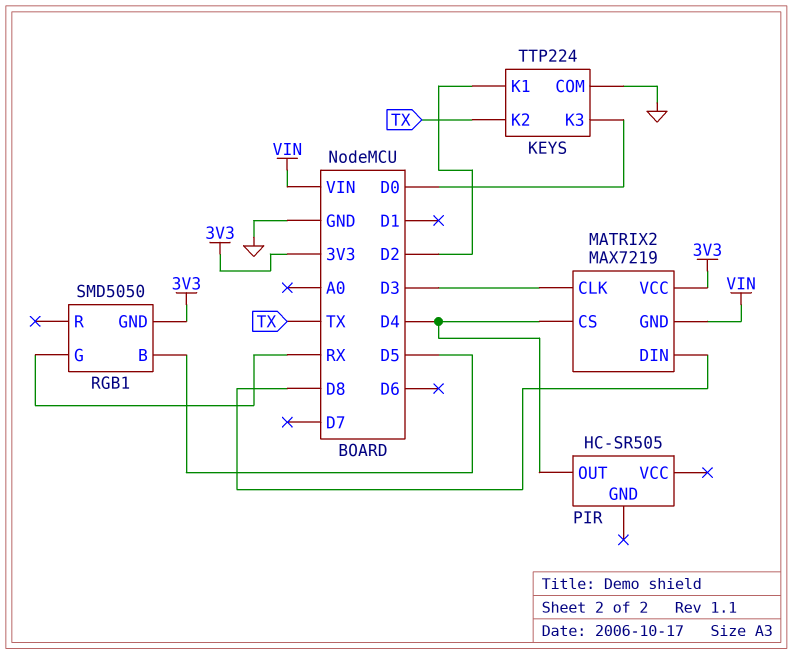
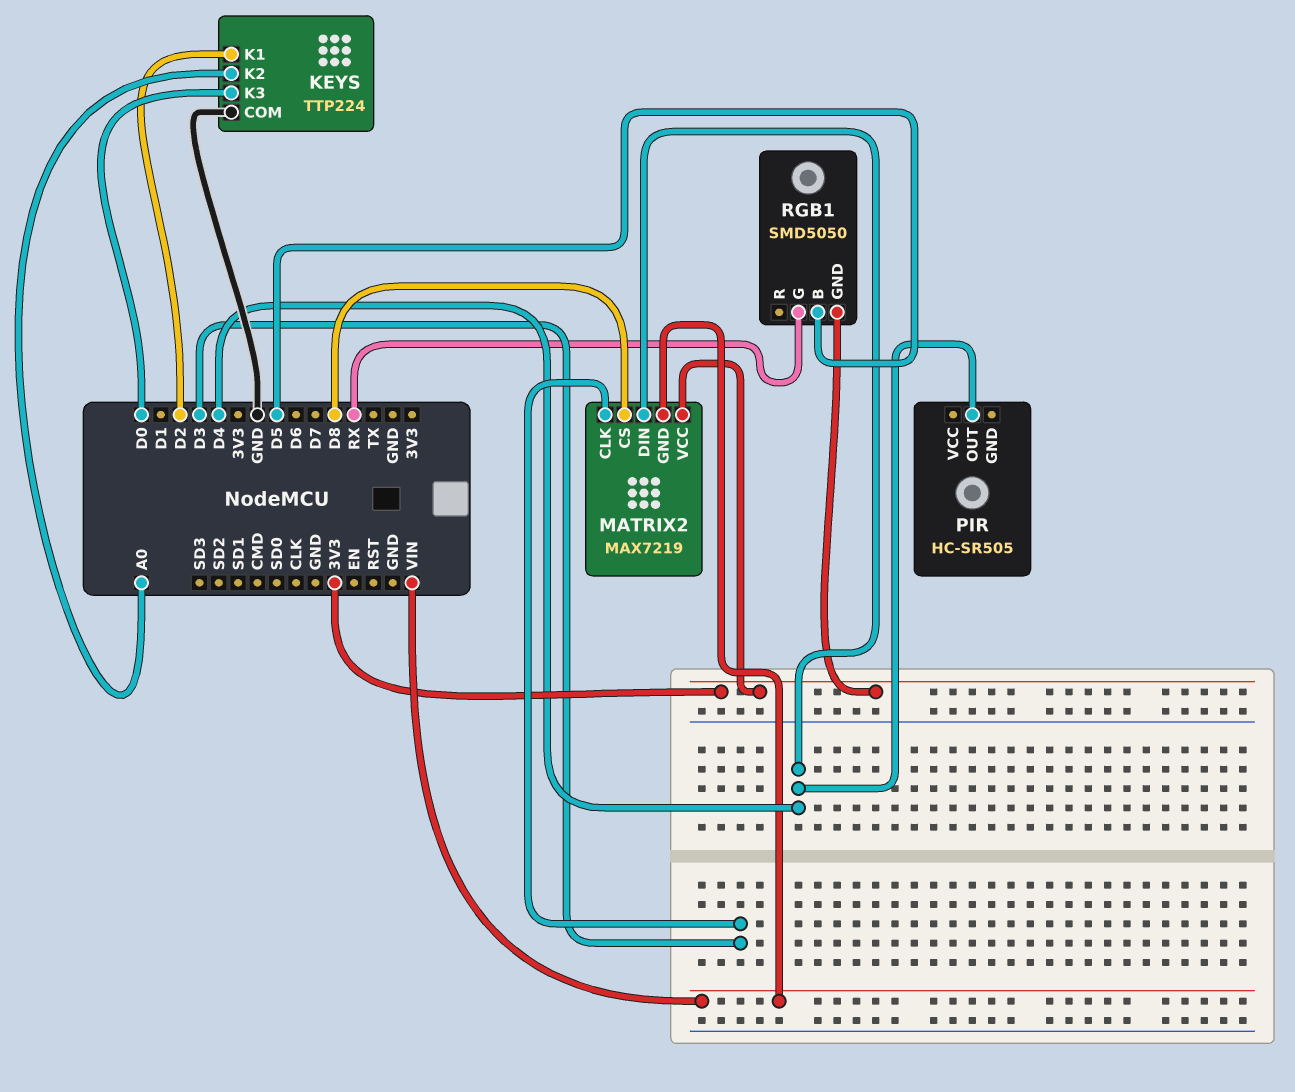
KEYS pin K2: TX -> A0
MATRIX2 pin CS: D4 -> D8
MATRIX2 pin DIN: D8 -> D4

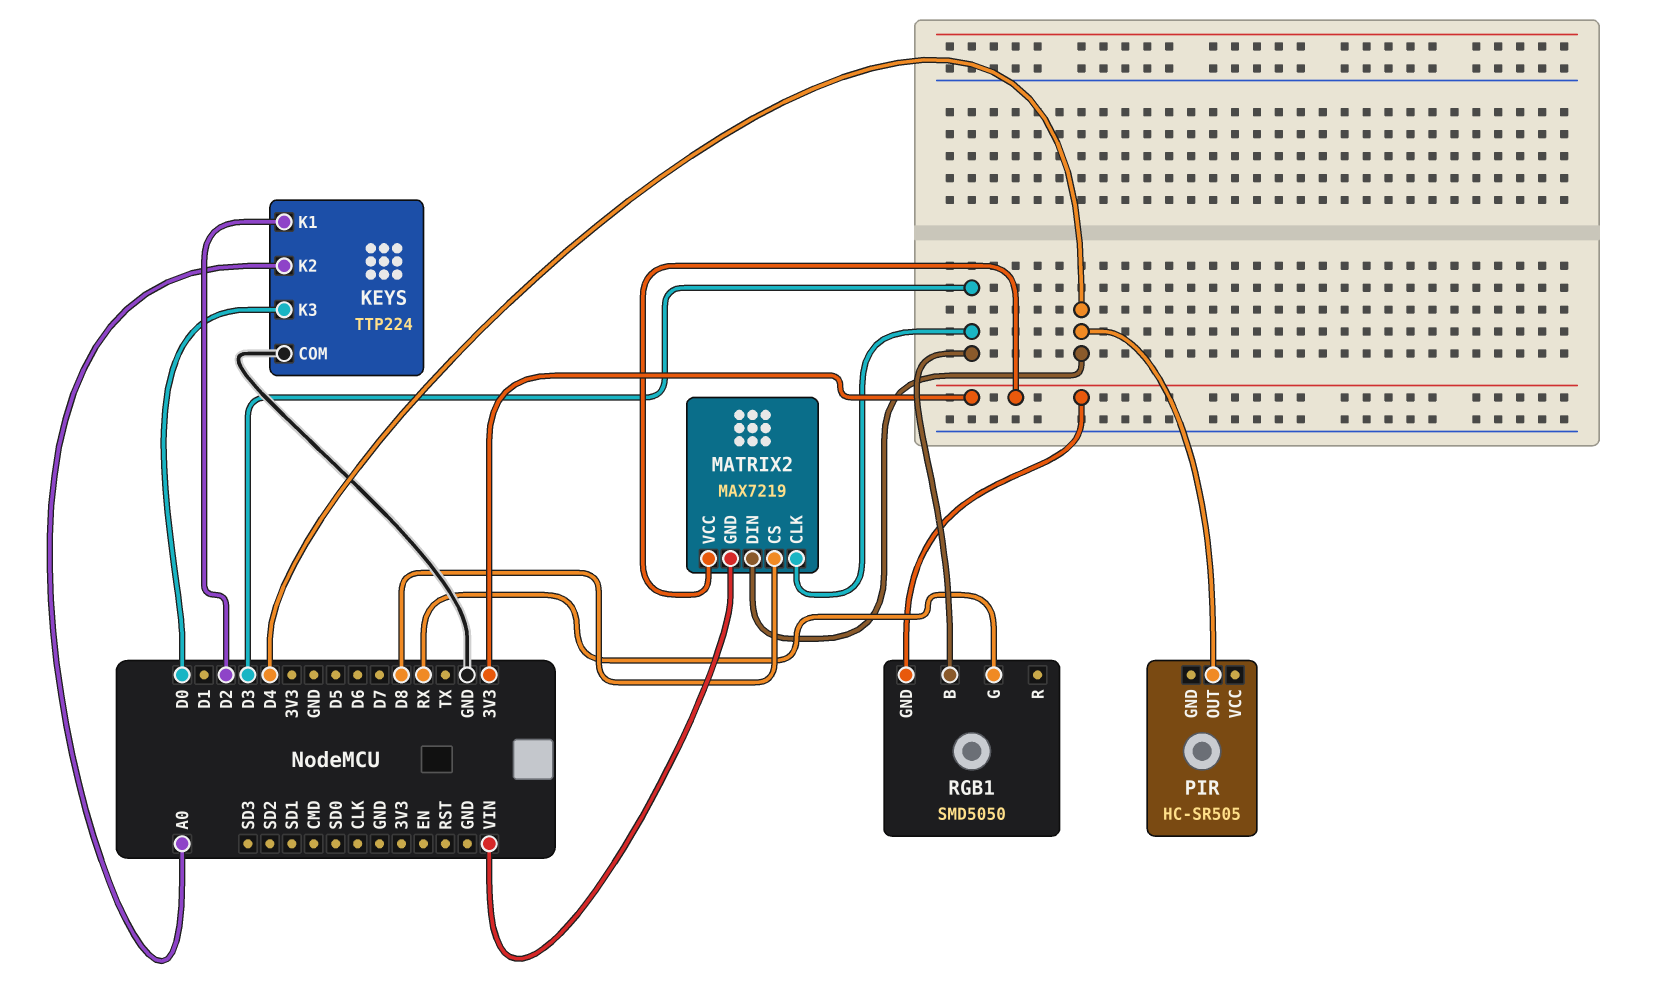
RGB1 pin B: D5 -> D3

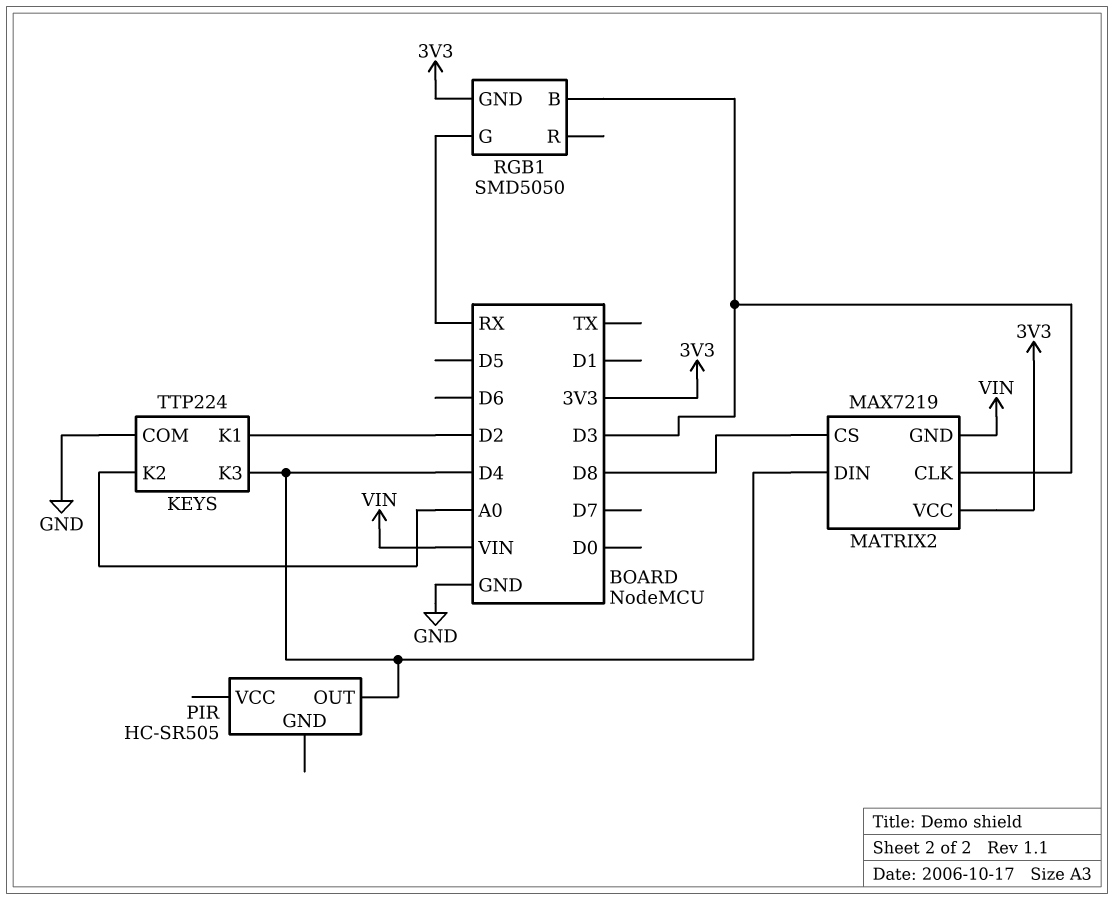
KEYS pin K3: D0 -> D4

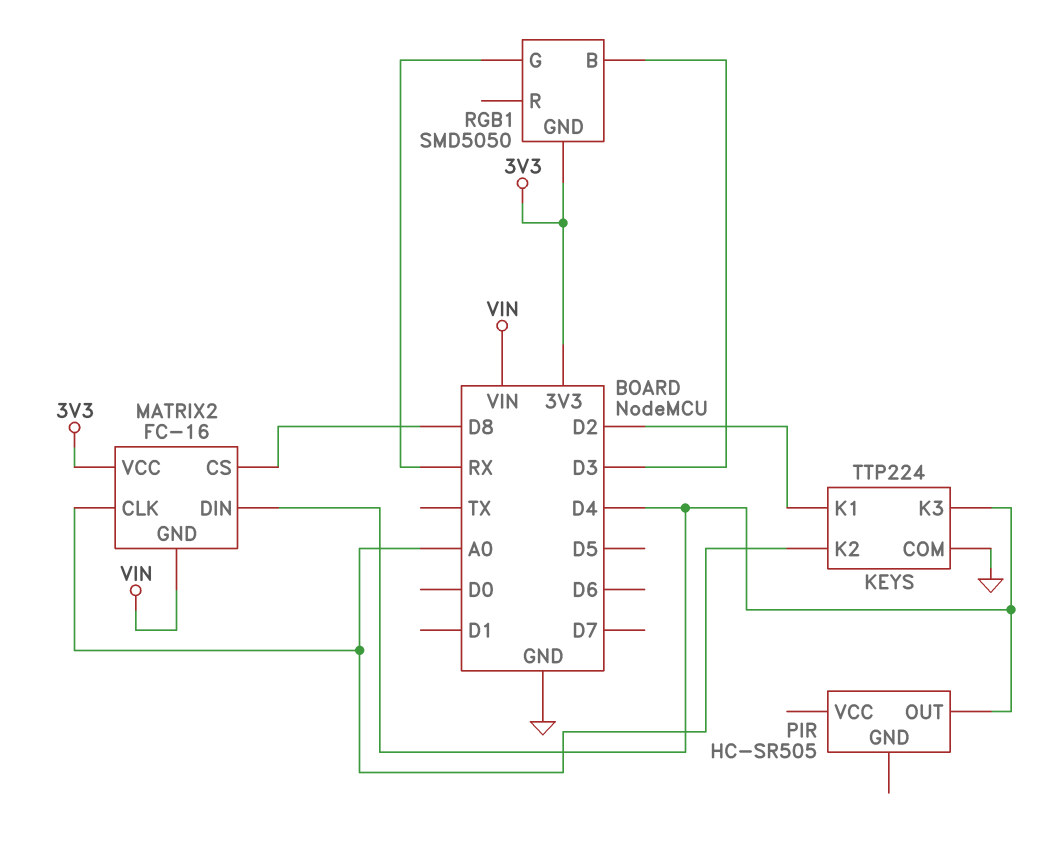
MATRIX2: MAX7219 -> FC-16
MATRIX2 pin CLK: D3 -> A0

